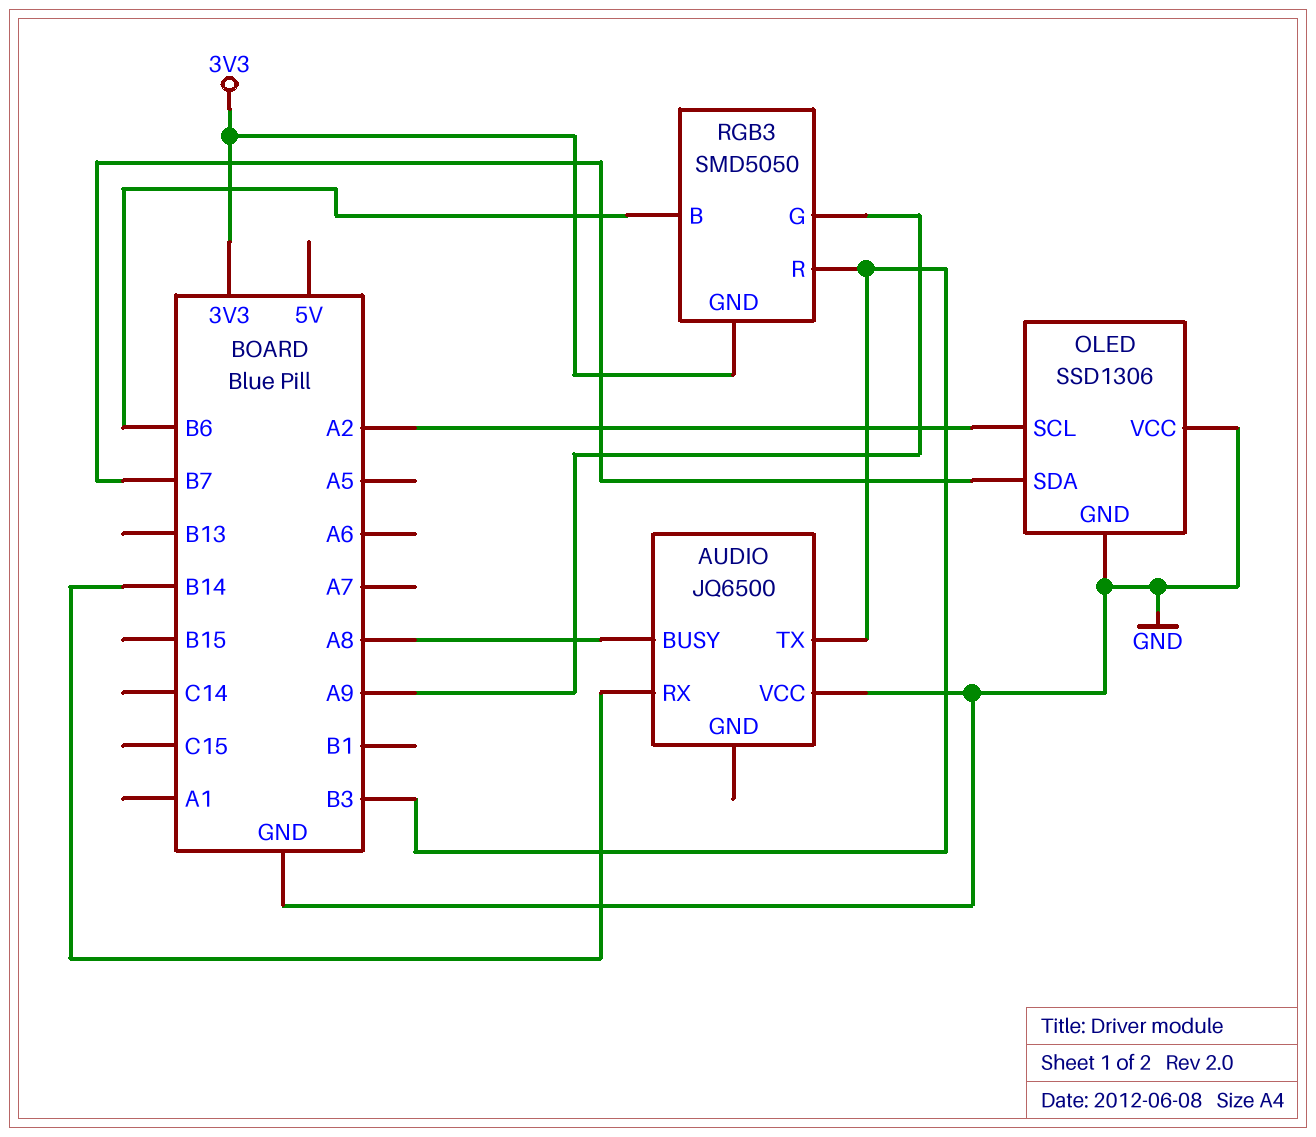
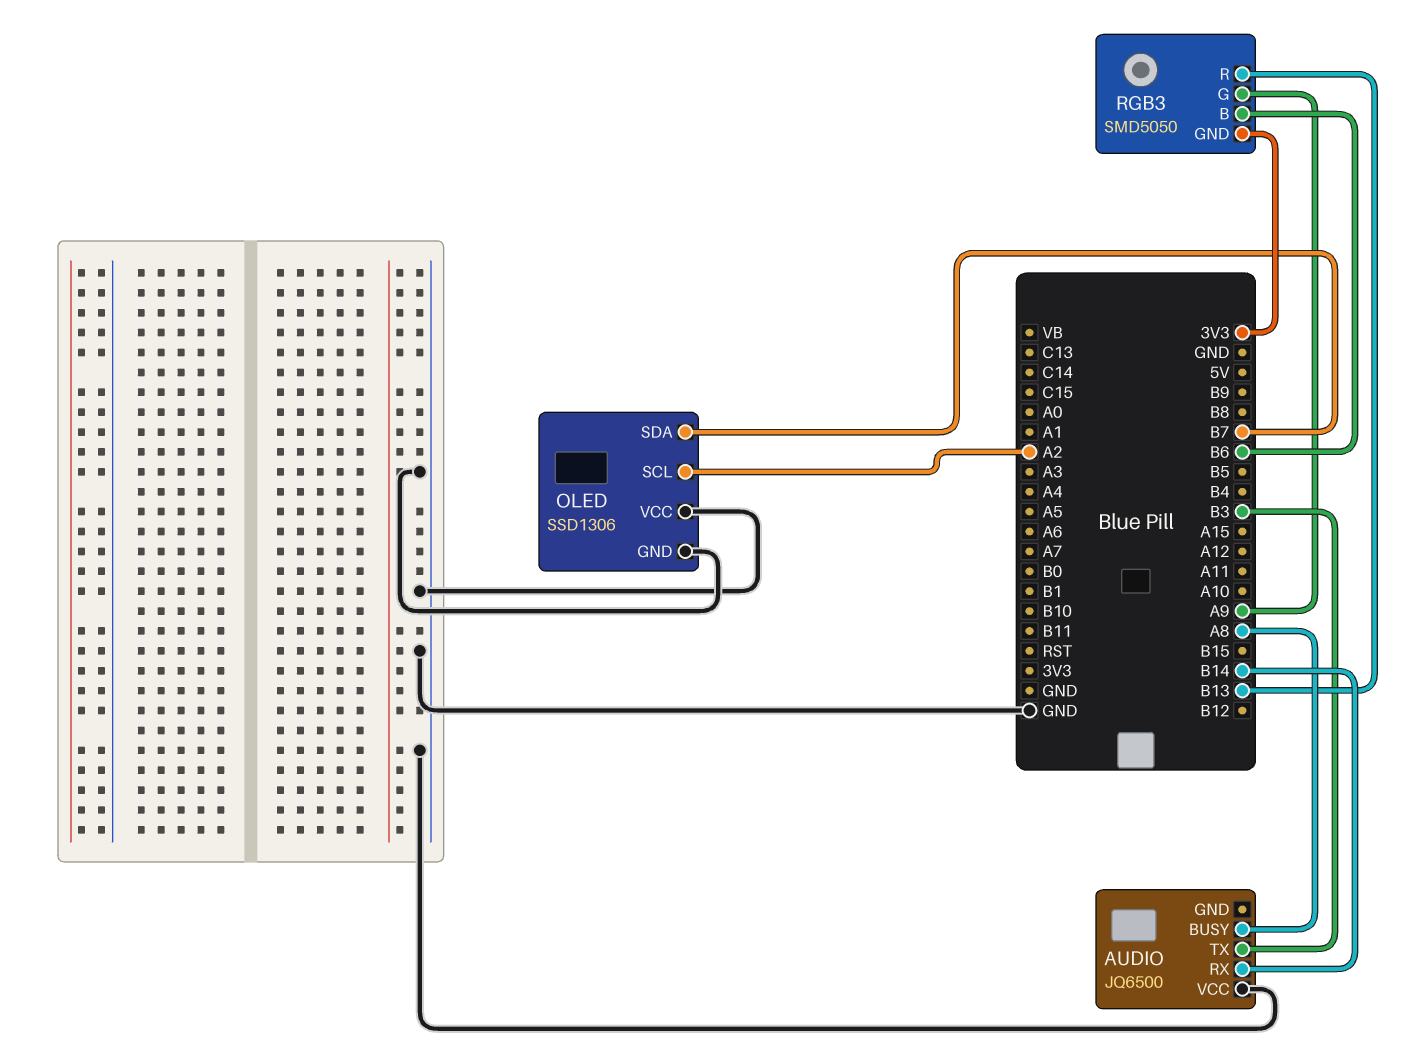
RGB3 pin R: B3 -> B13

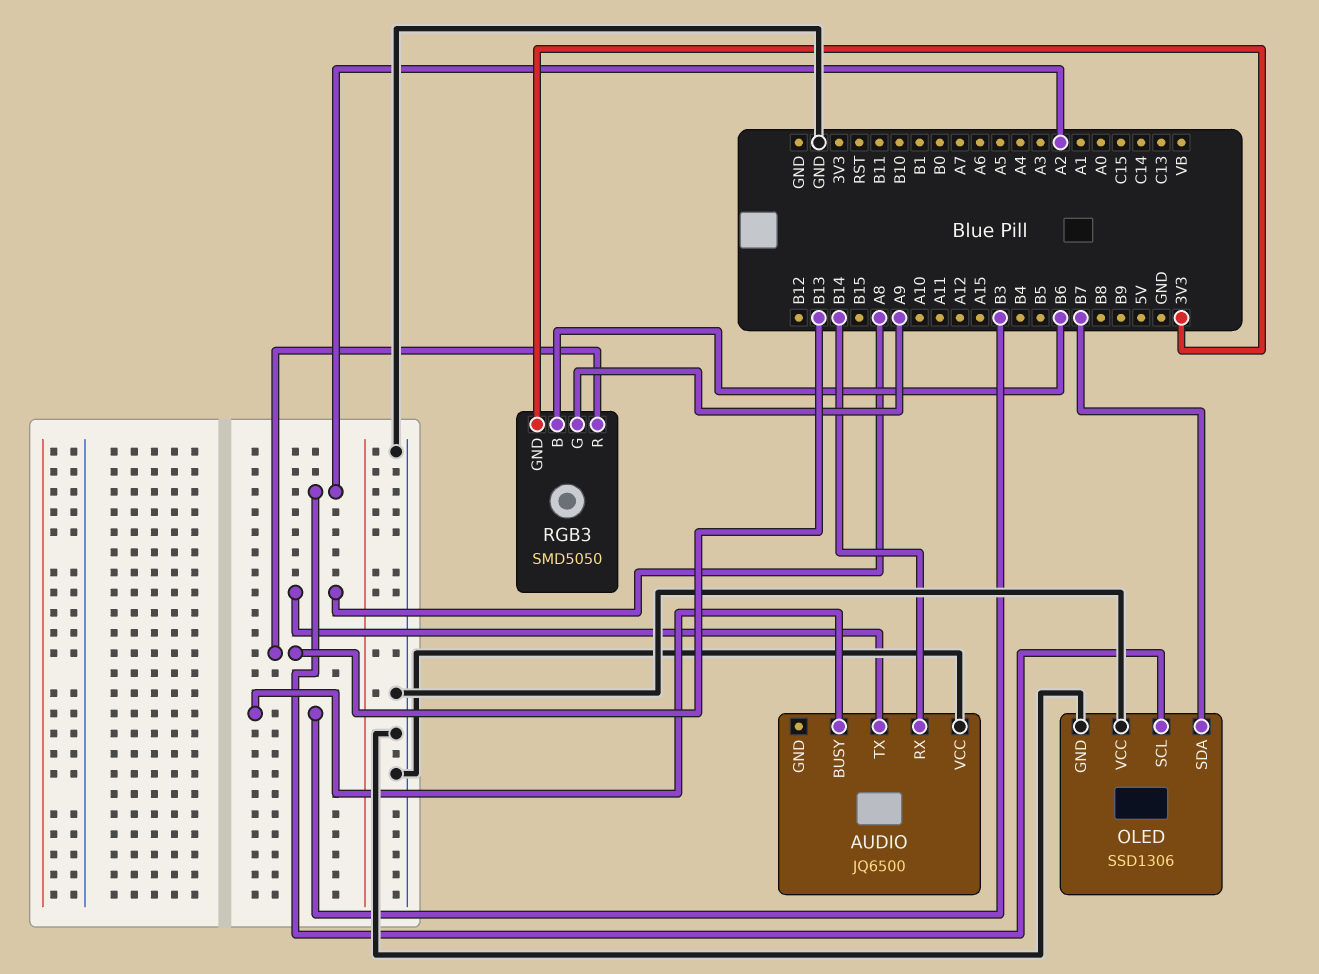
AUDIO pin BUSY: A8 -> B3
AUDIO pin TX: B3 -> A8

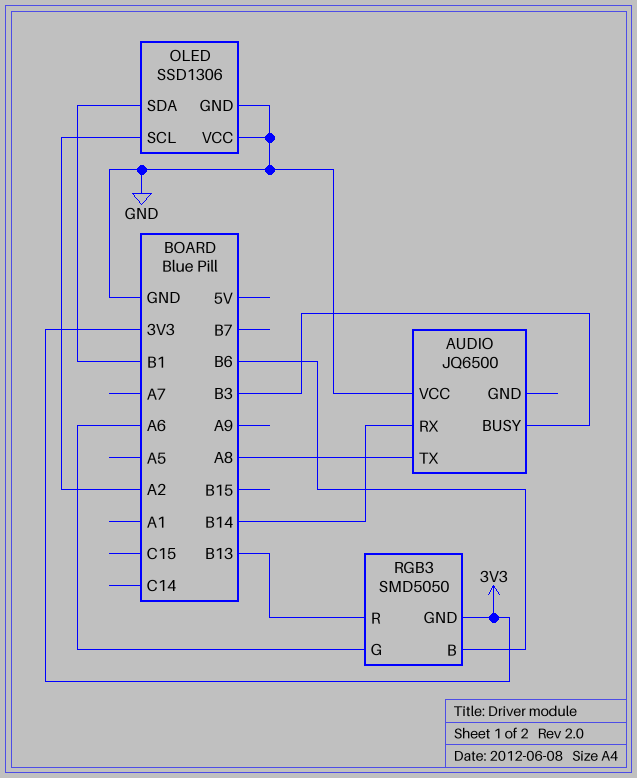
OLED pin SDA: B7 -> B1
RGB3 pin G: A9 -> A6

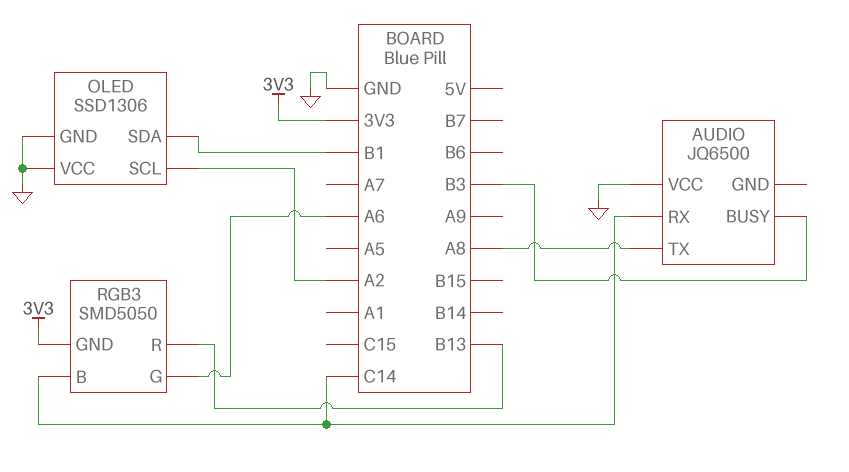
AUDIO pin RX: B14 -> C14
RGB3 pin B: B6 -> C14

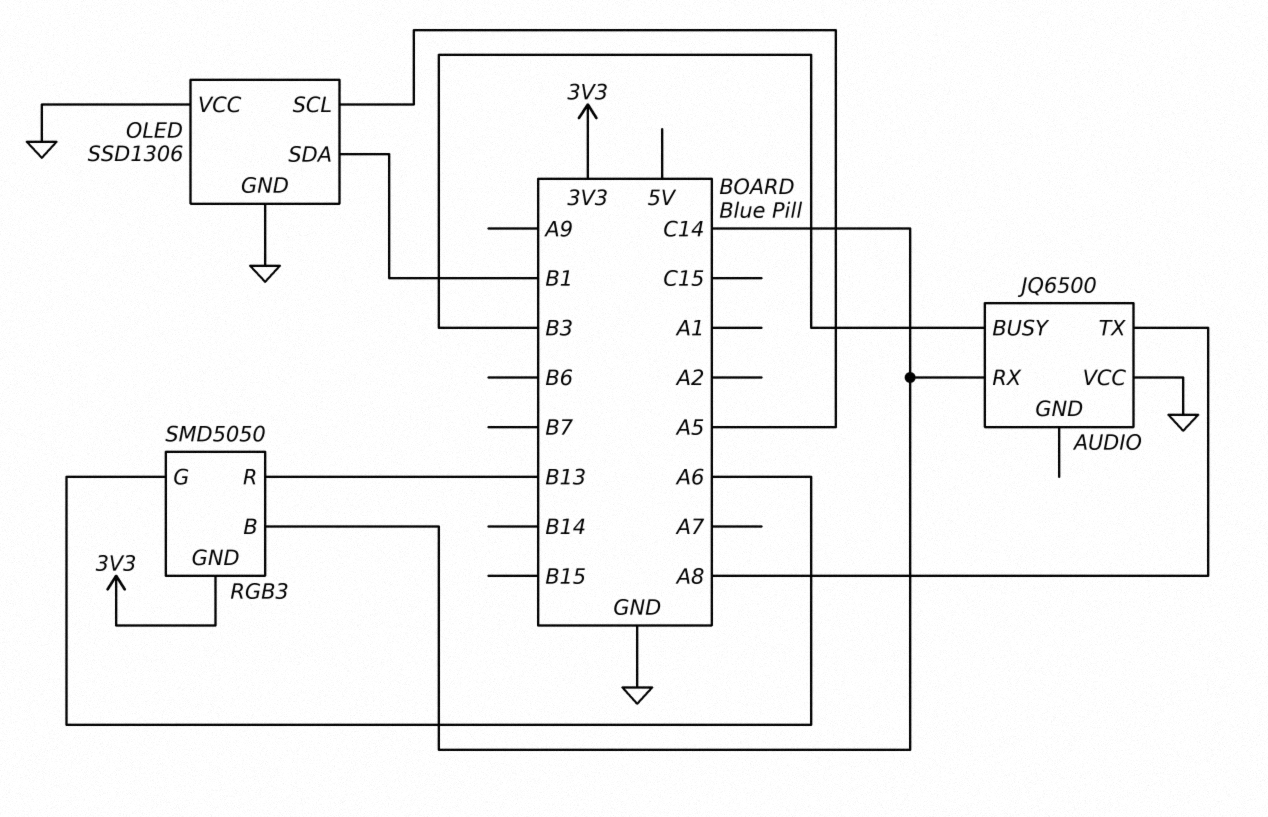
OLED pin SCL: A2 -> A5

